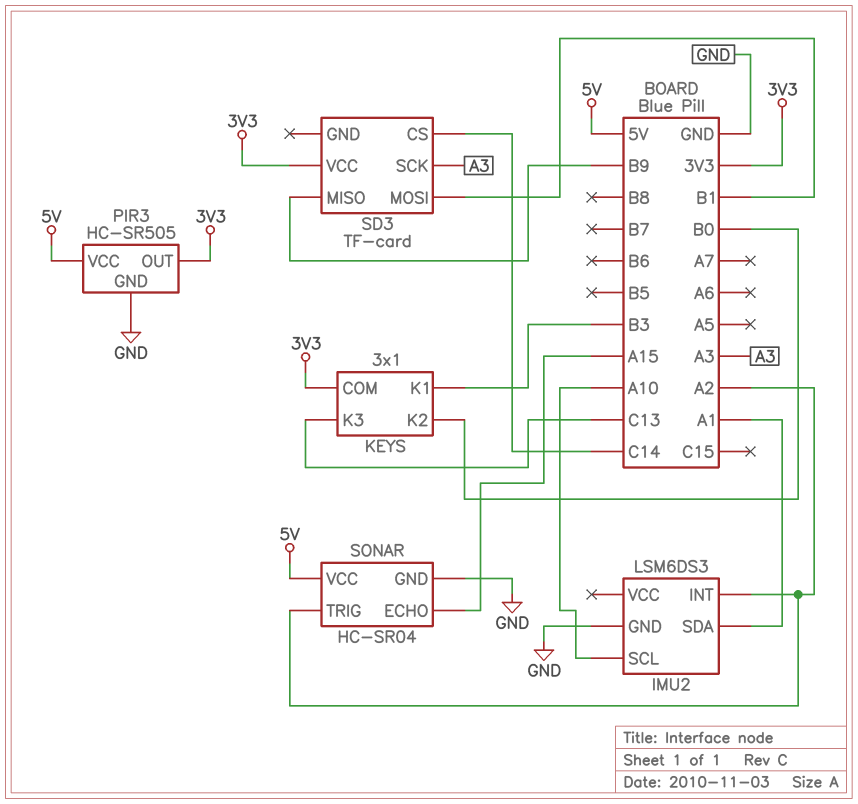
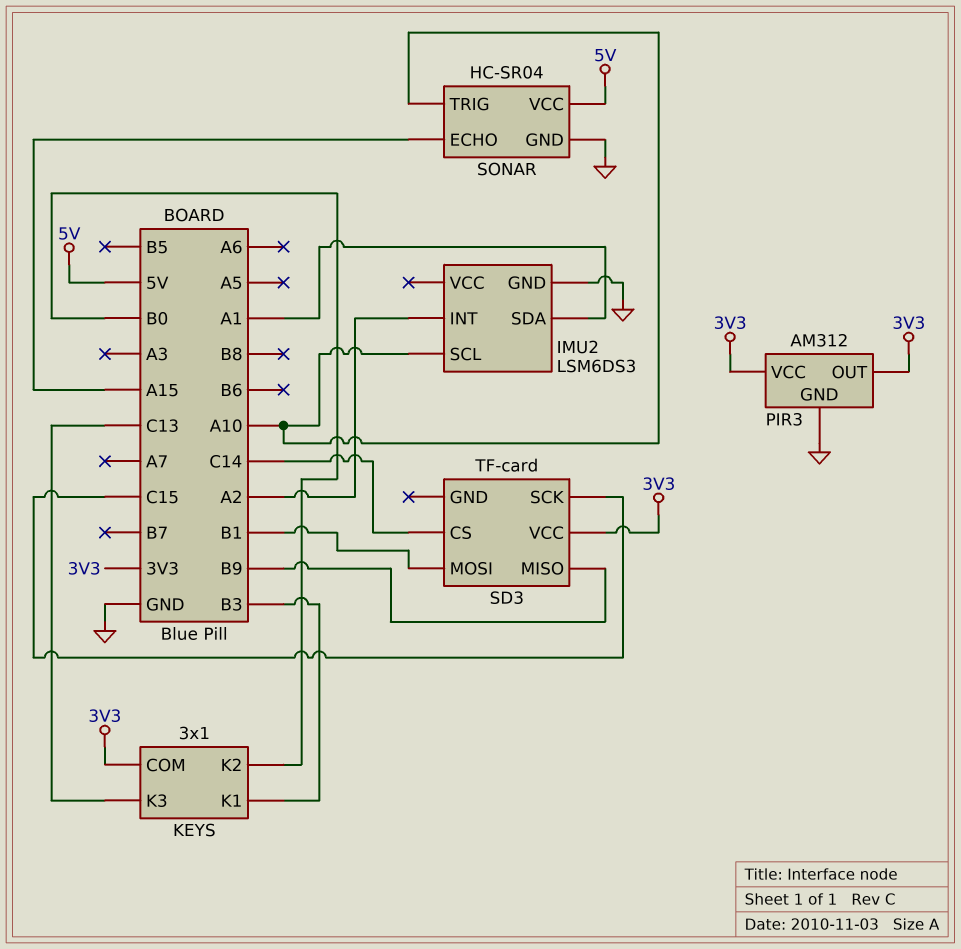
PIR3: HC-SR505 -> AM312
PIR3 pin VCC: 5V -> 3V3
SD3 pin SCK: A3 -> C15
SONAR pin TRIG: A2 -> A10

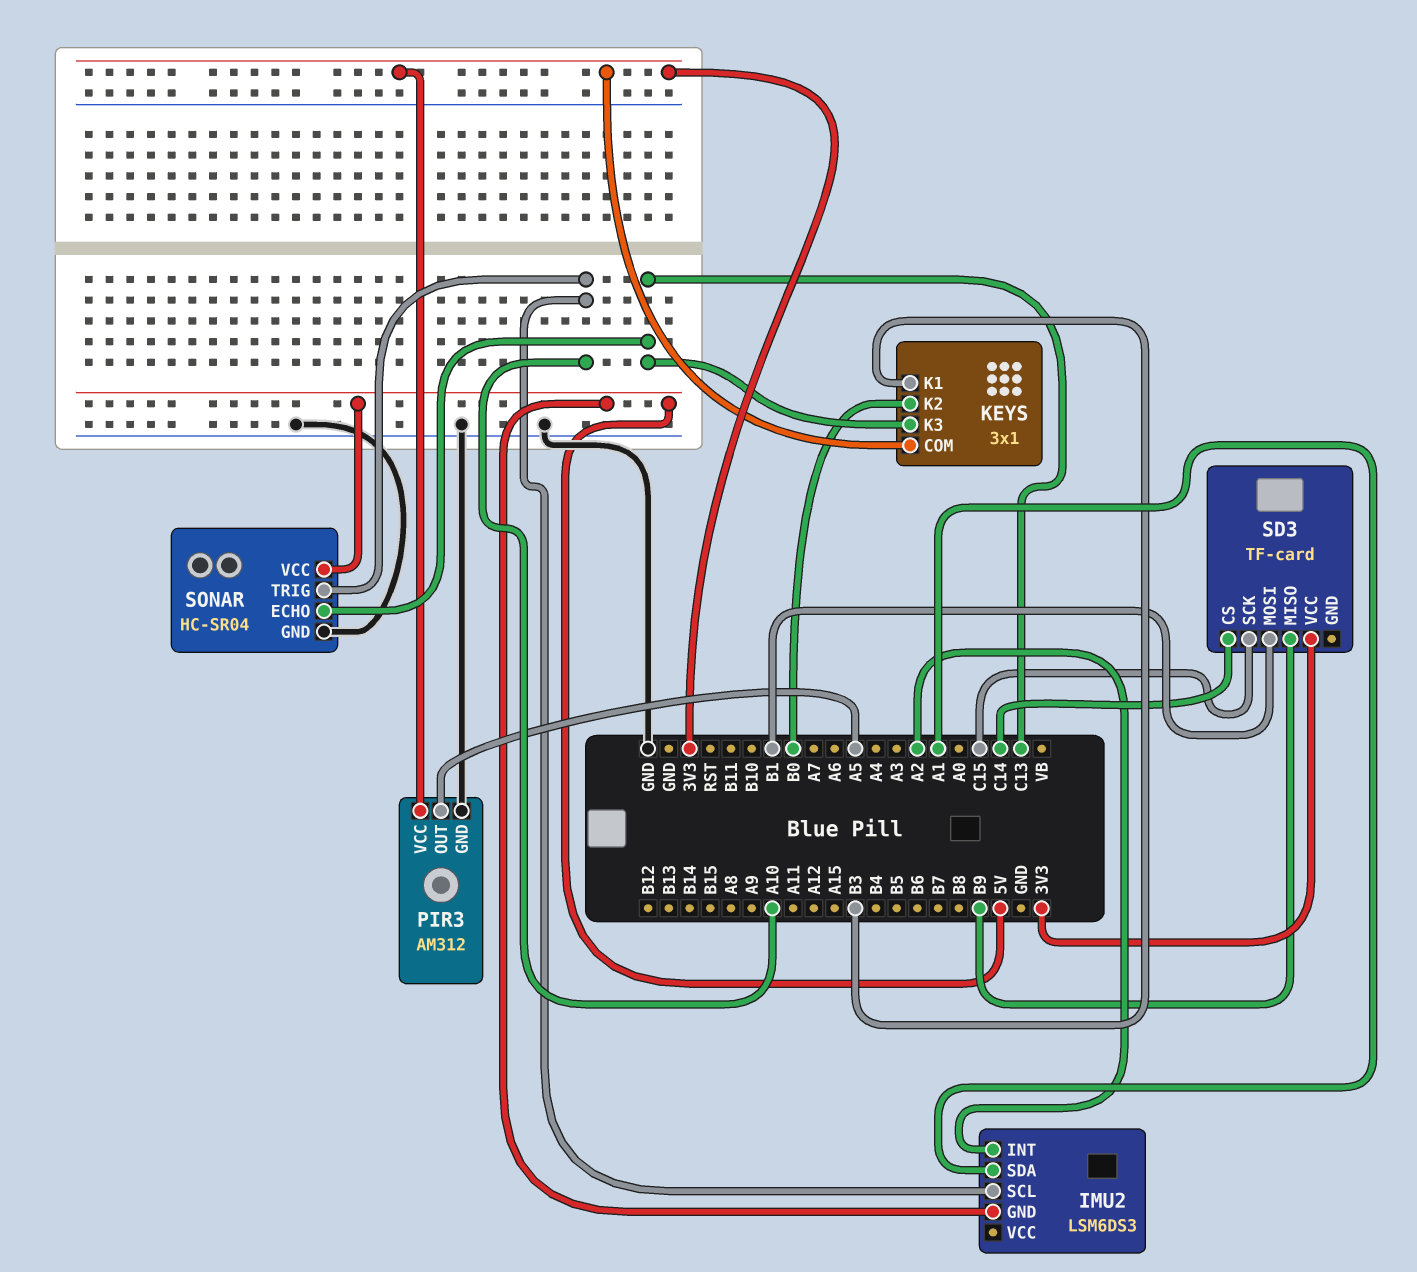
IMU2 pin GND: GND -> 5V
PIR3 pin OUT: 3V3 -> A5
SONAR pin ECHO: A15 -> C13

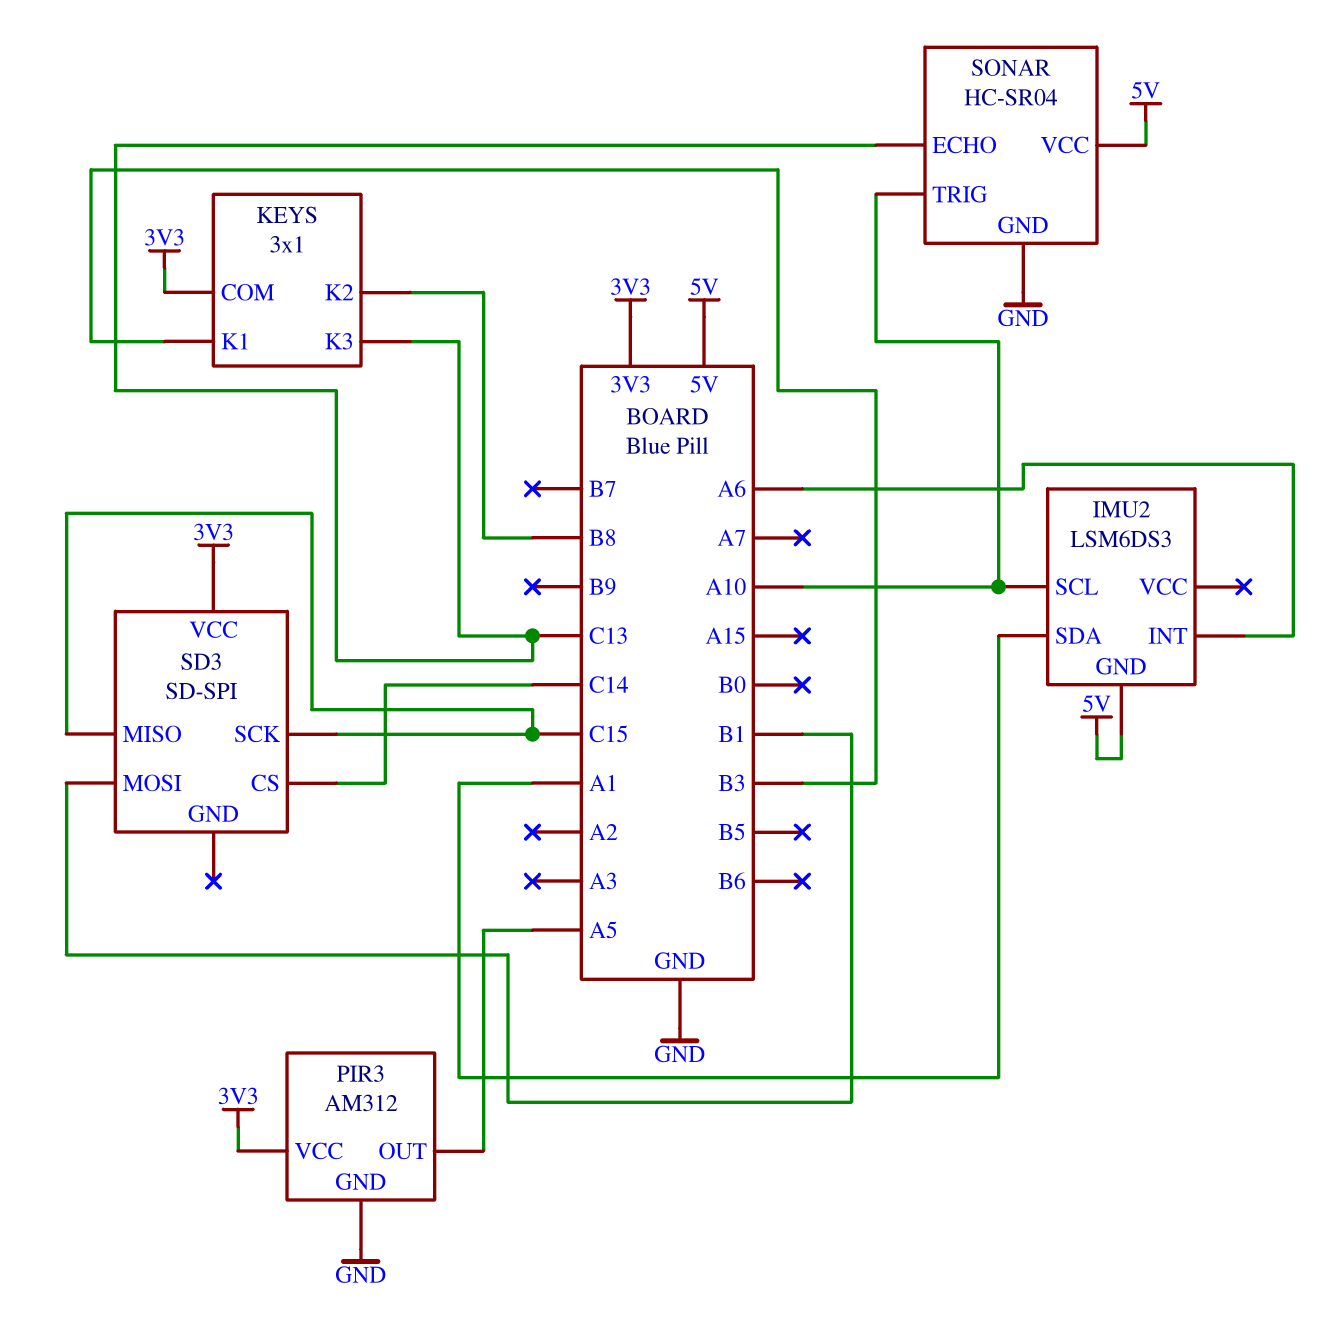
IMU2 pin INT: A2 -> A6
KEYS pin K2: B0 -> B8
SD3: TF-card -> SD-SPI
SD3 pin MISO: B9 -> C15

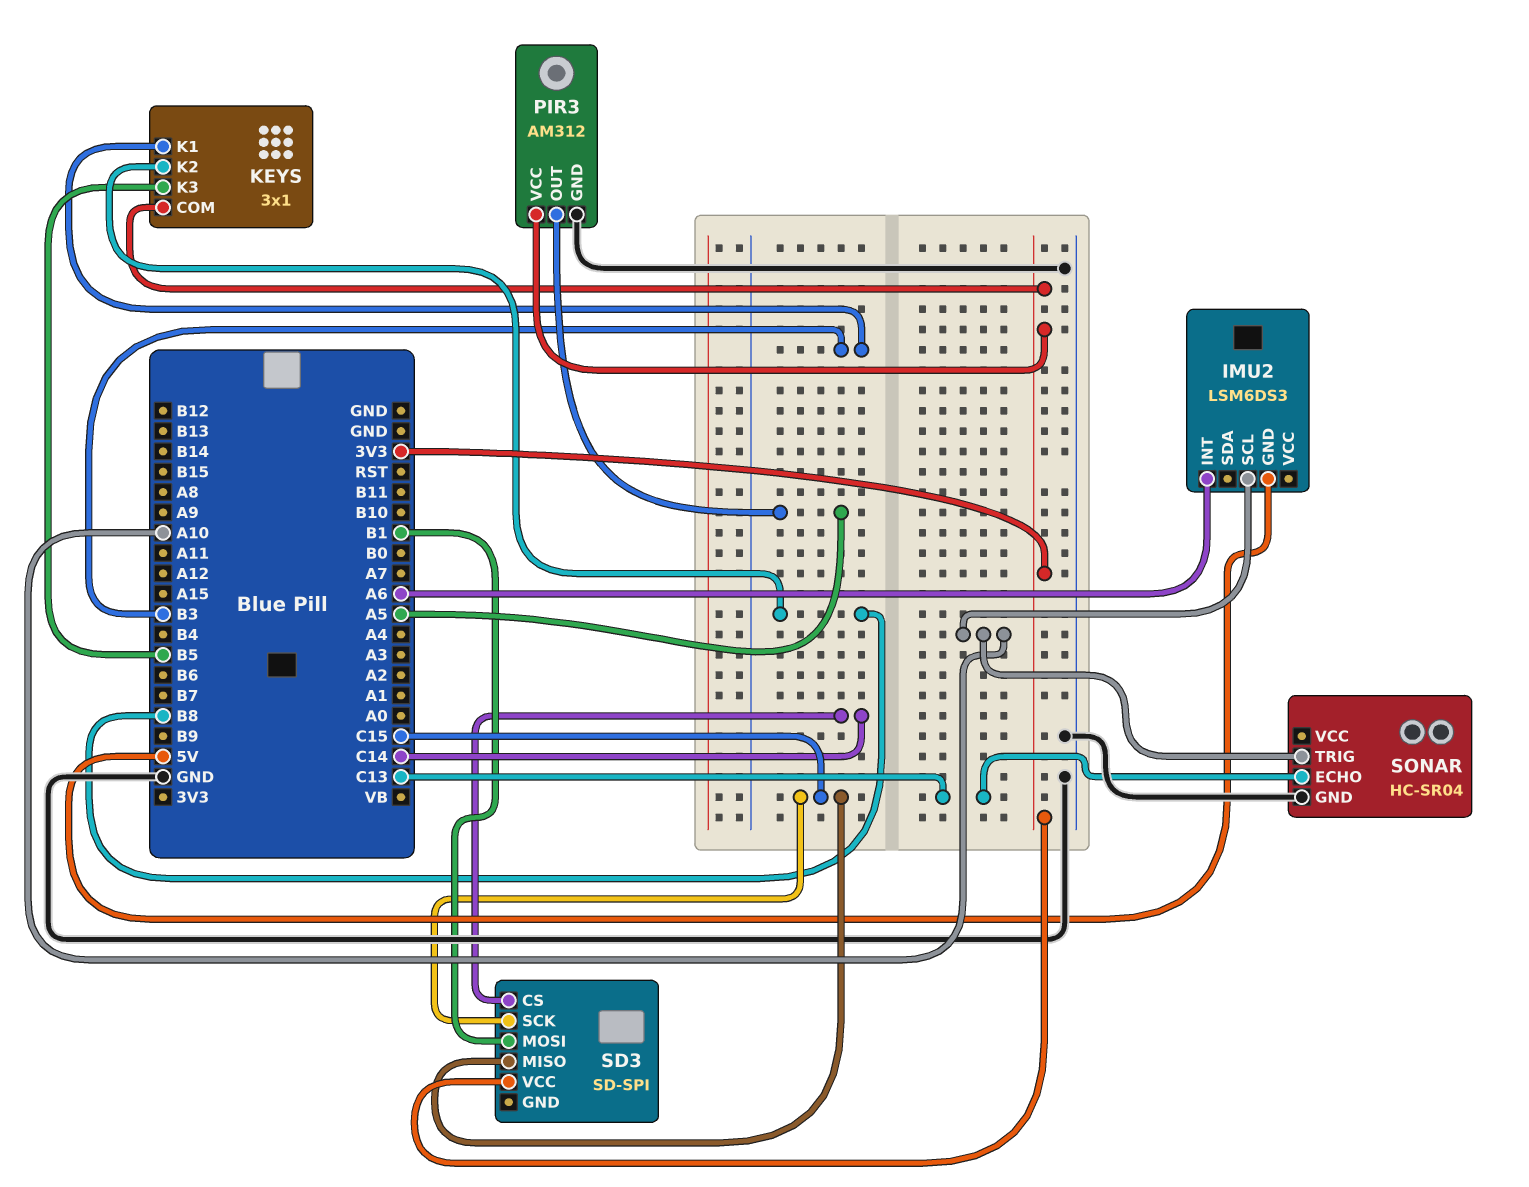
IMU2 pin SDA: A1 -> none
KEYS pin K3: C13 -> B5
SONAR pin VCC: 5V -> none

